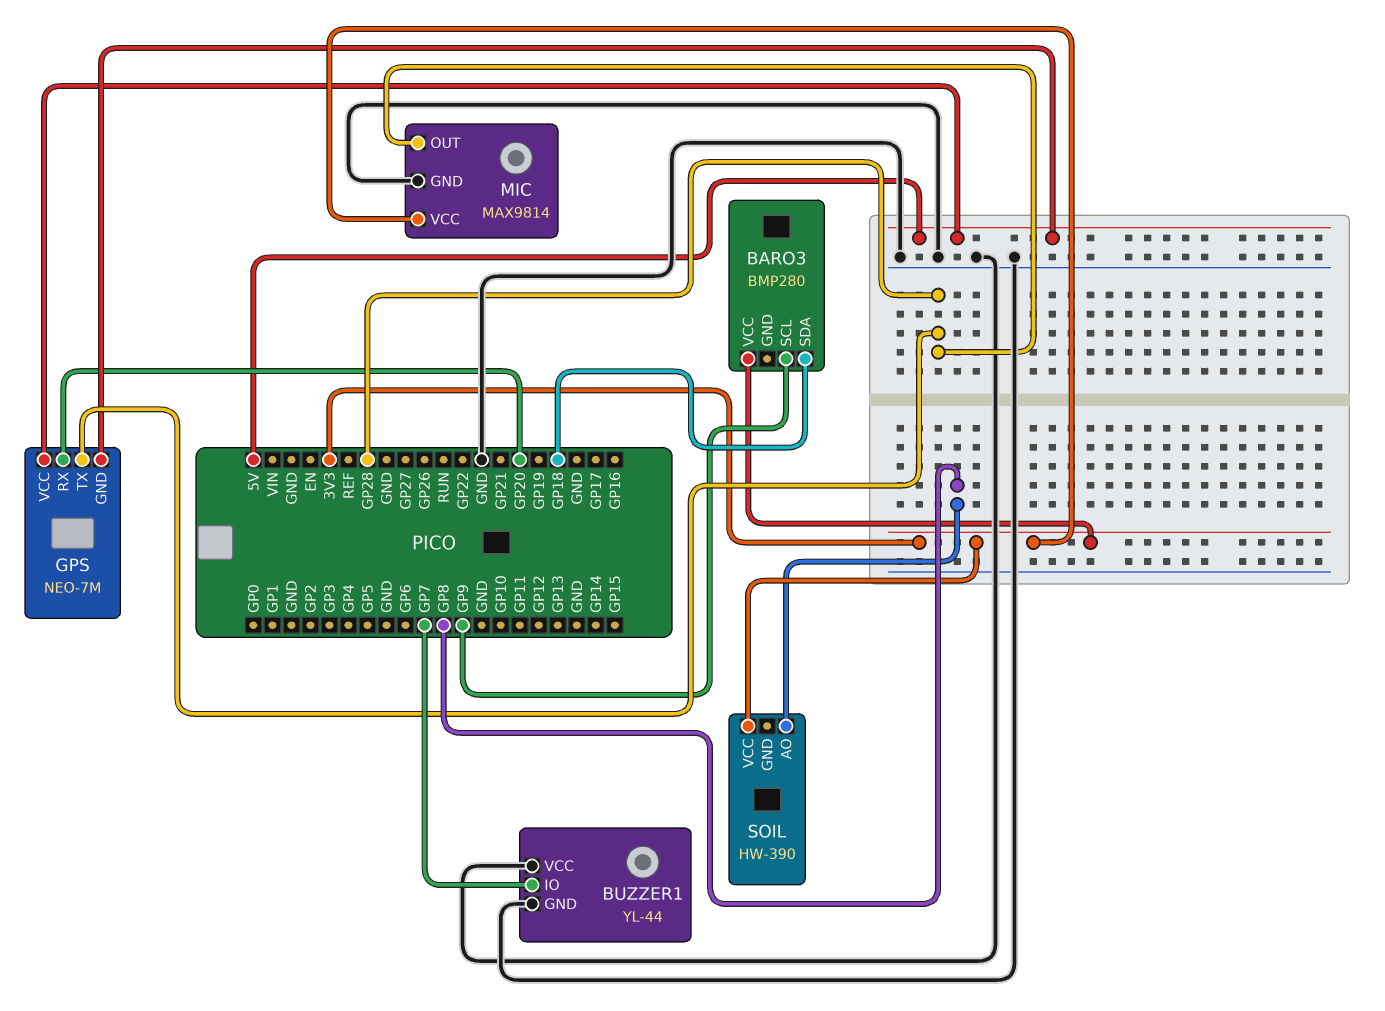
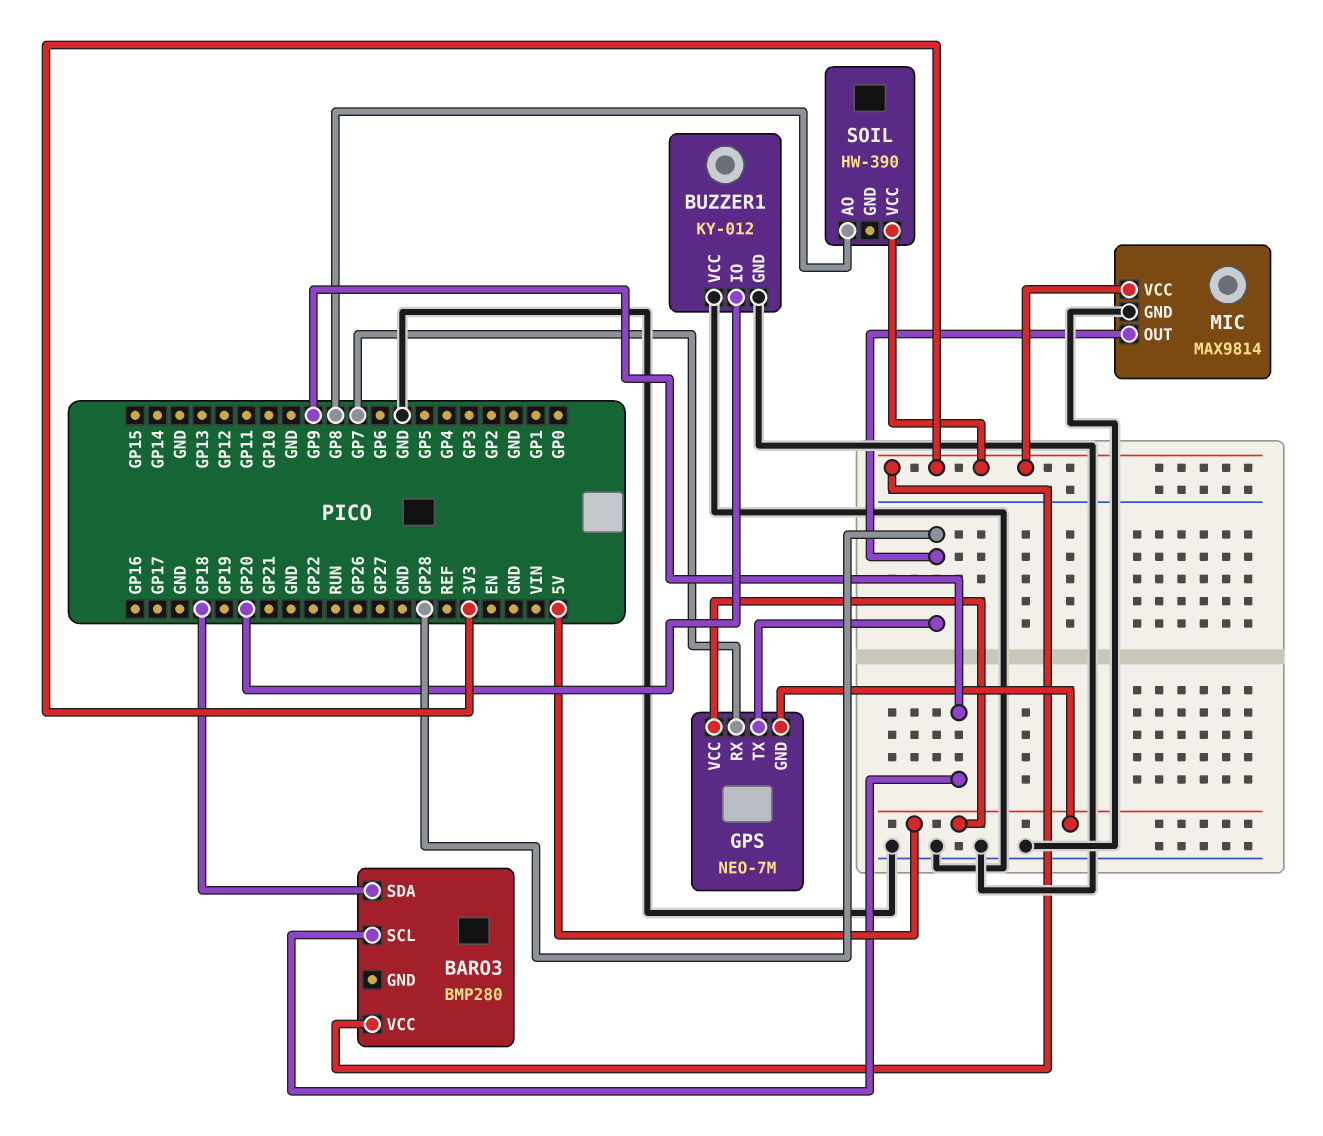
BUZZER1: YL-44 -> KY-012
BUZZER1 pin IO: GP7 -> GP20
GPS pin RX: GP20 -> GP7

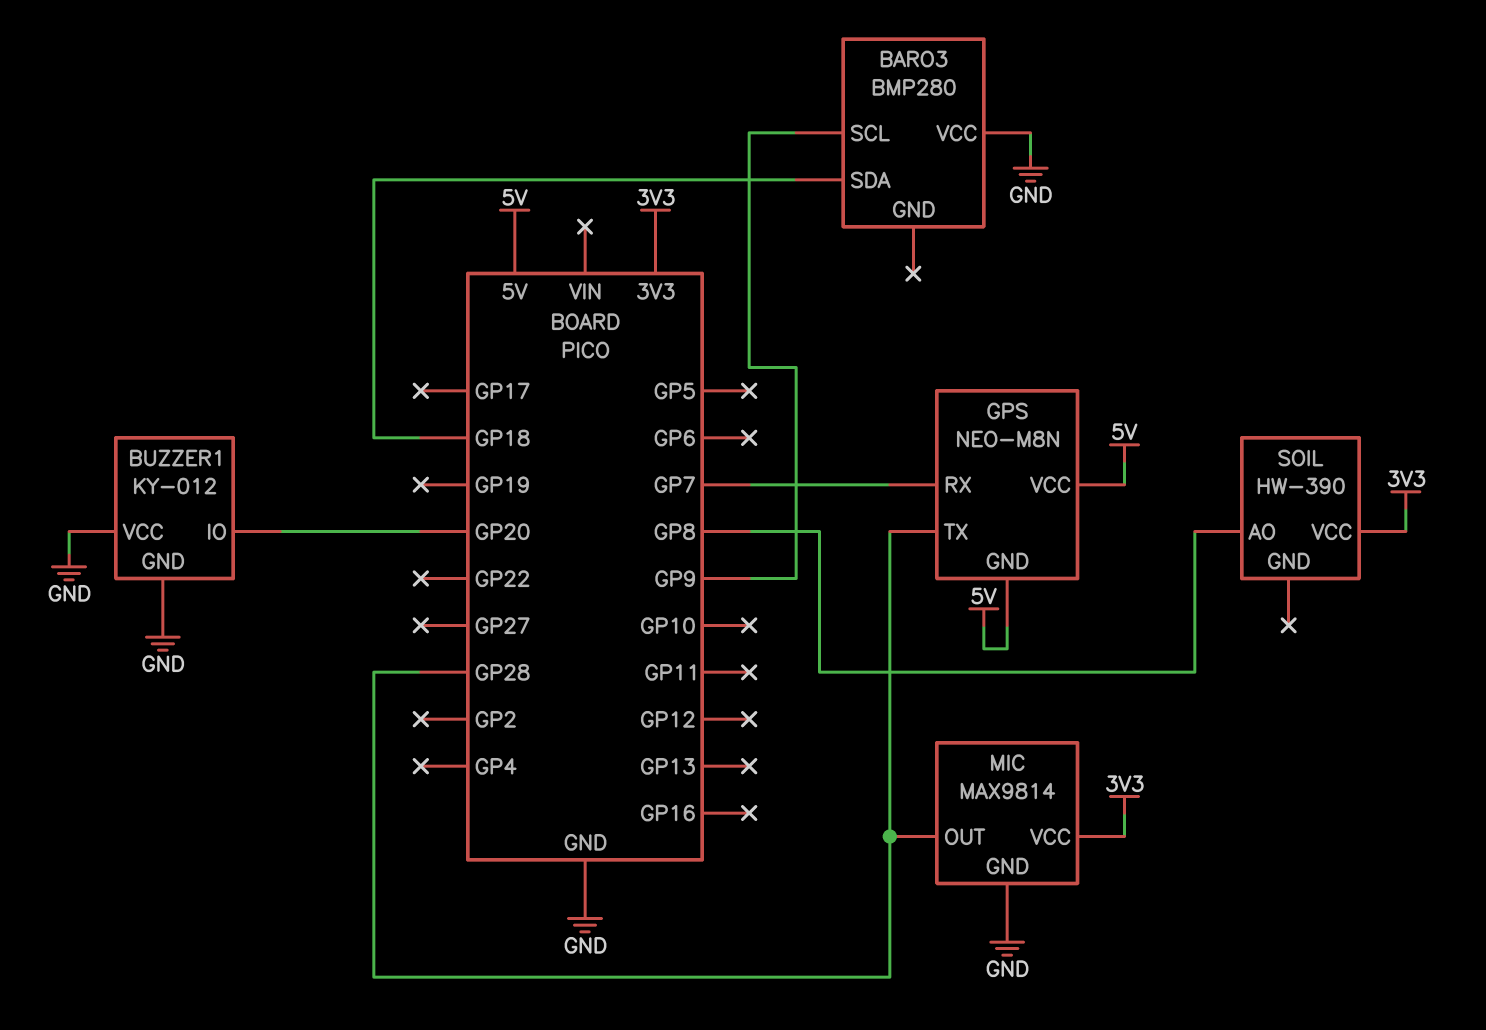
BARO3 pin VCC: 3V3 -> GND
GPS: NEO-7M -> NEO-M8N

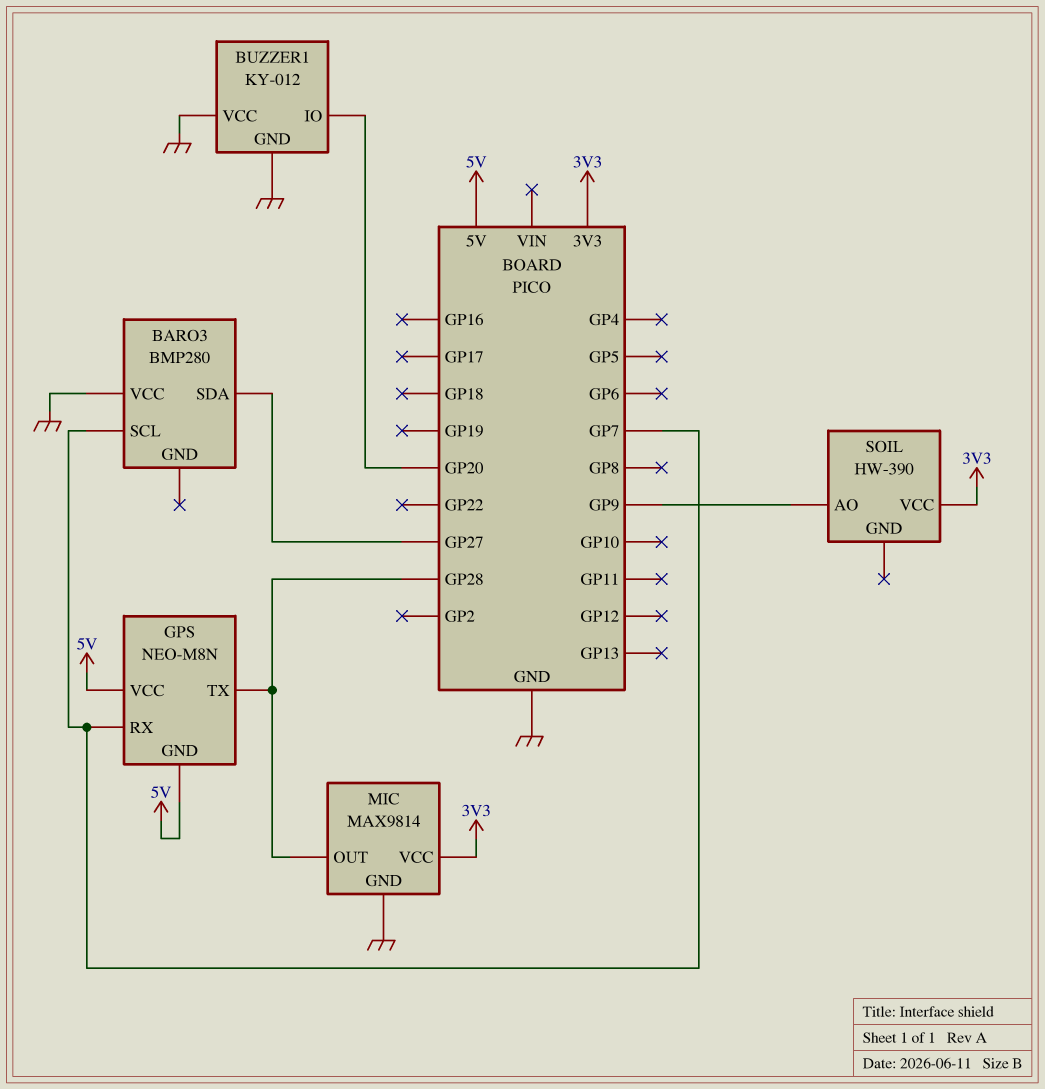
BARO3 pin SCL: GP9 -> GP7
BARO3 pin SDA: GP18 -> GP27
SOIL pin AO: GP8 -> GP9

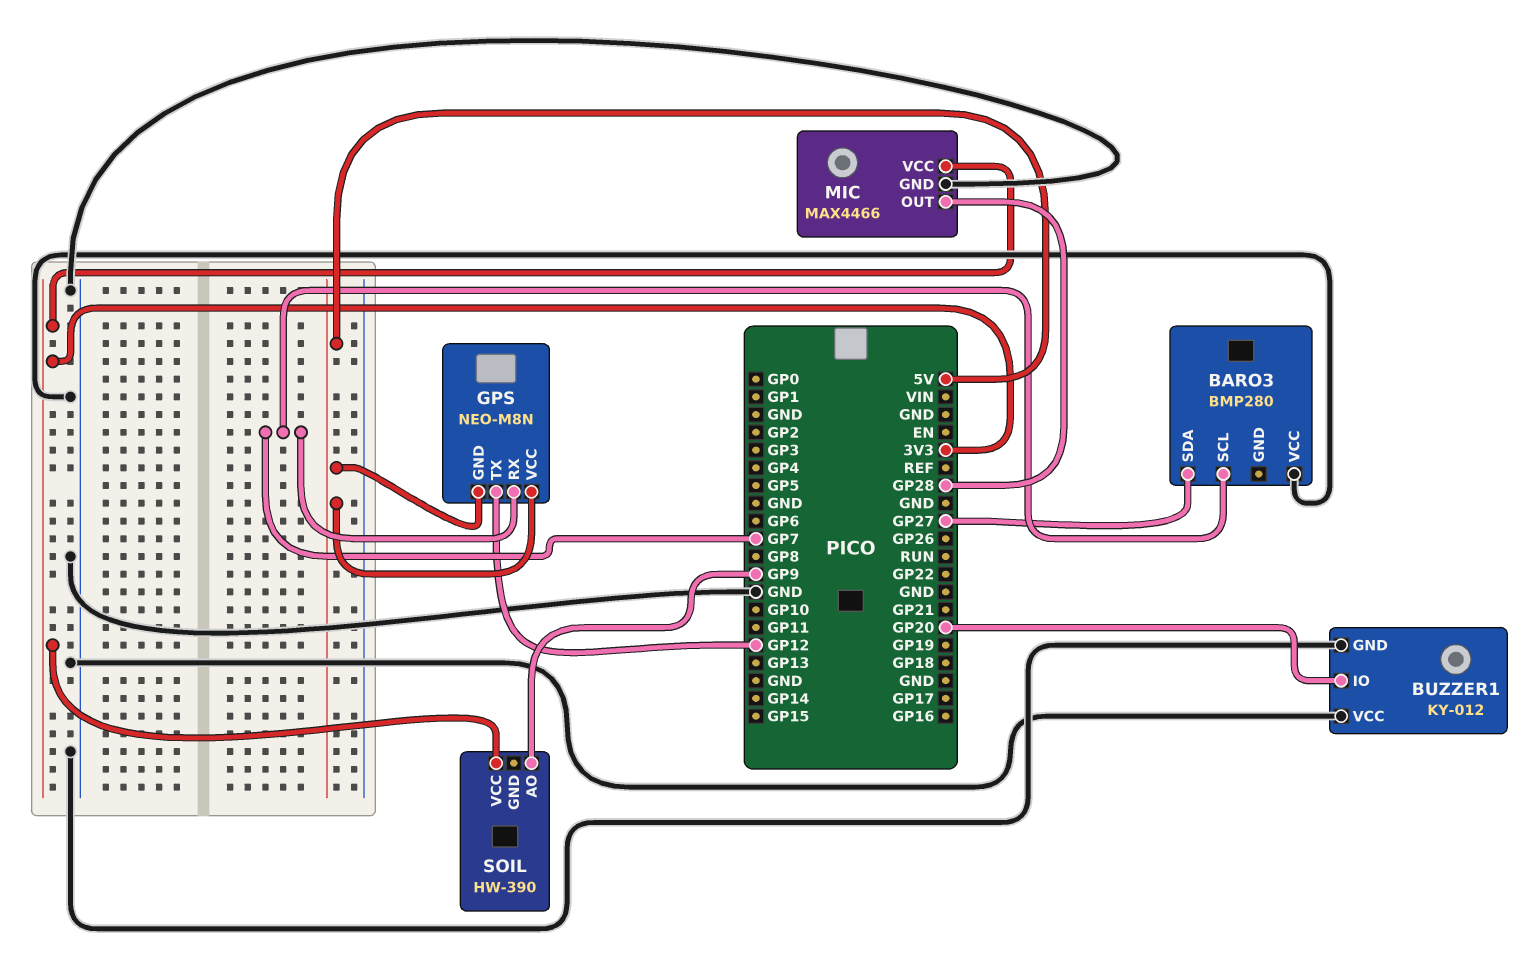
GPS pin TX: GP28 -> GP12
MIC: MAX9814 -> MAX4466

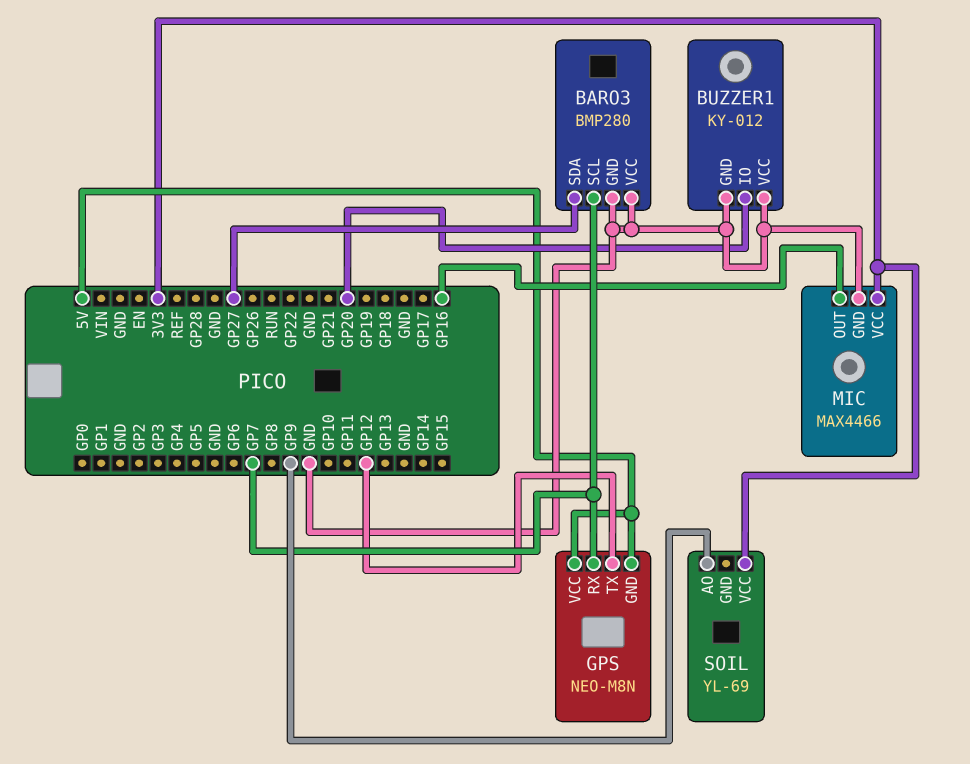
BARO3 pin GND: none -> GND
MIC pin OUT: GP28 -> GP16
SOIL: HW-390 -> YL-69

